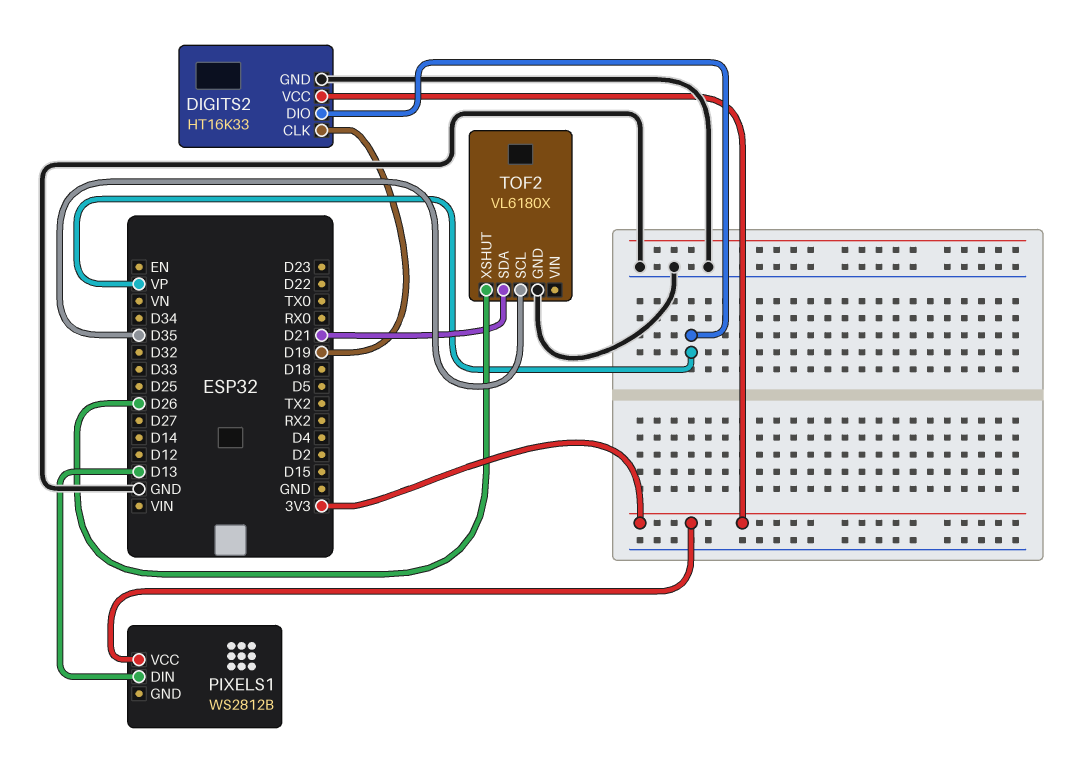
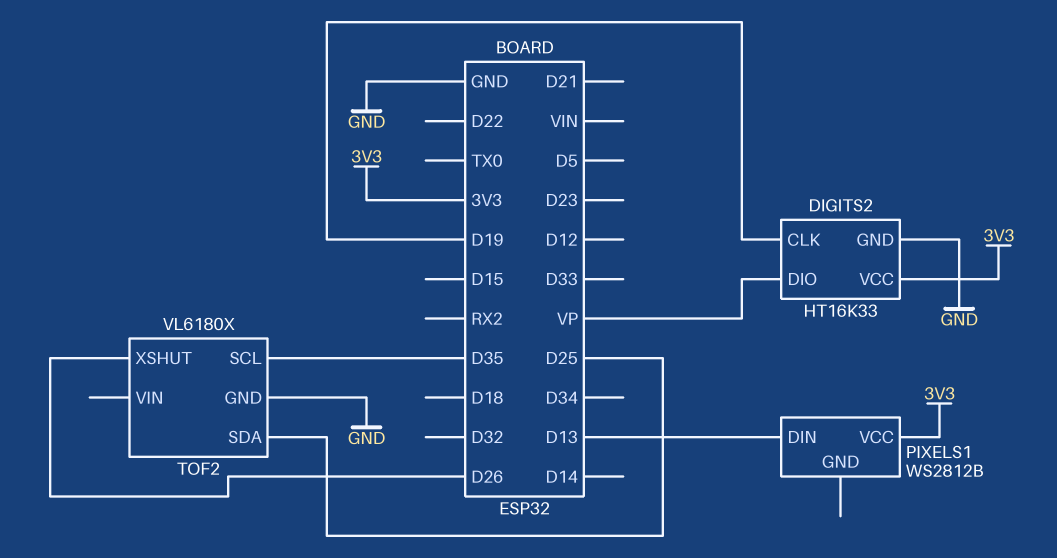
TOF2 pin SDA: D21 -> D25

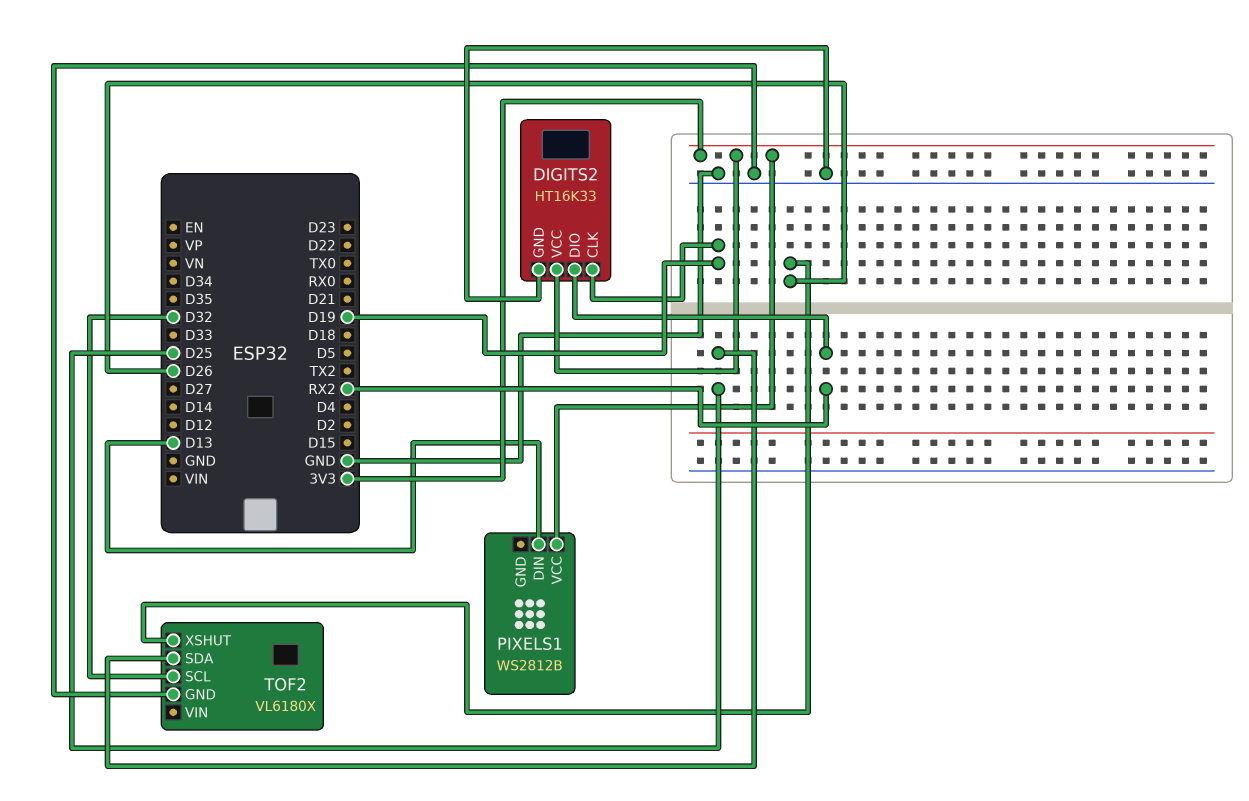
DIGITS2 pin DIO: VP -> RX2
TOF2 pin SCL: D35 -> D32

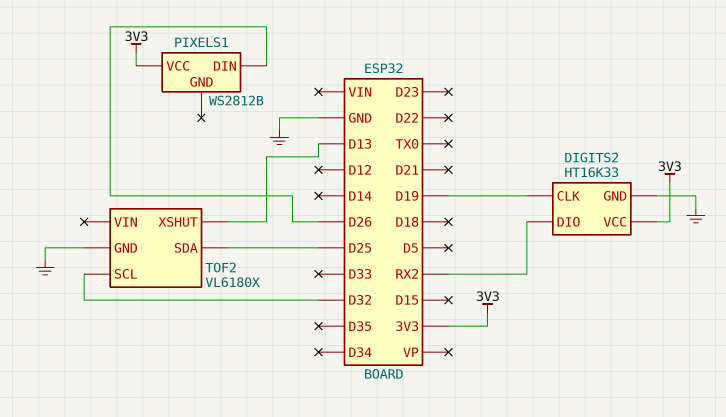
PIXELS1 pin DIN: D13 -> D26
TOF2 pin XSHUT: D26 -> D13

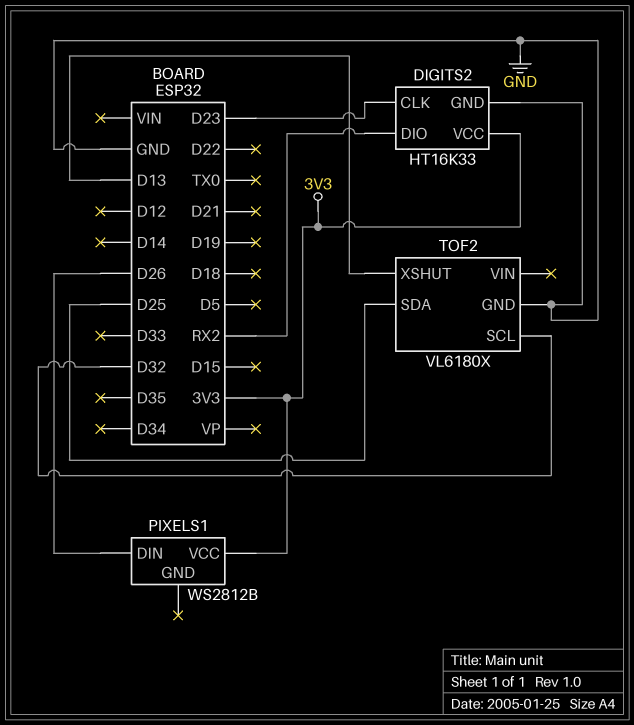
DIGITS2 pin CLK: D19 -> D23

